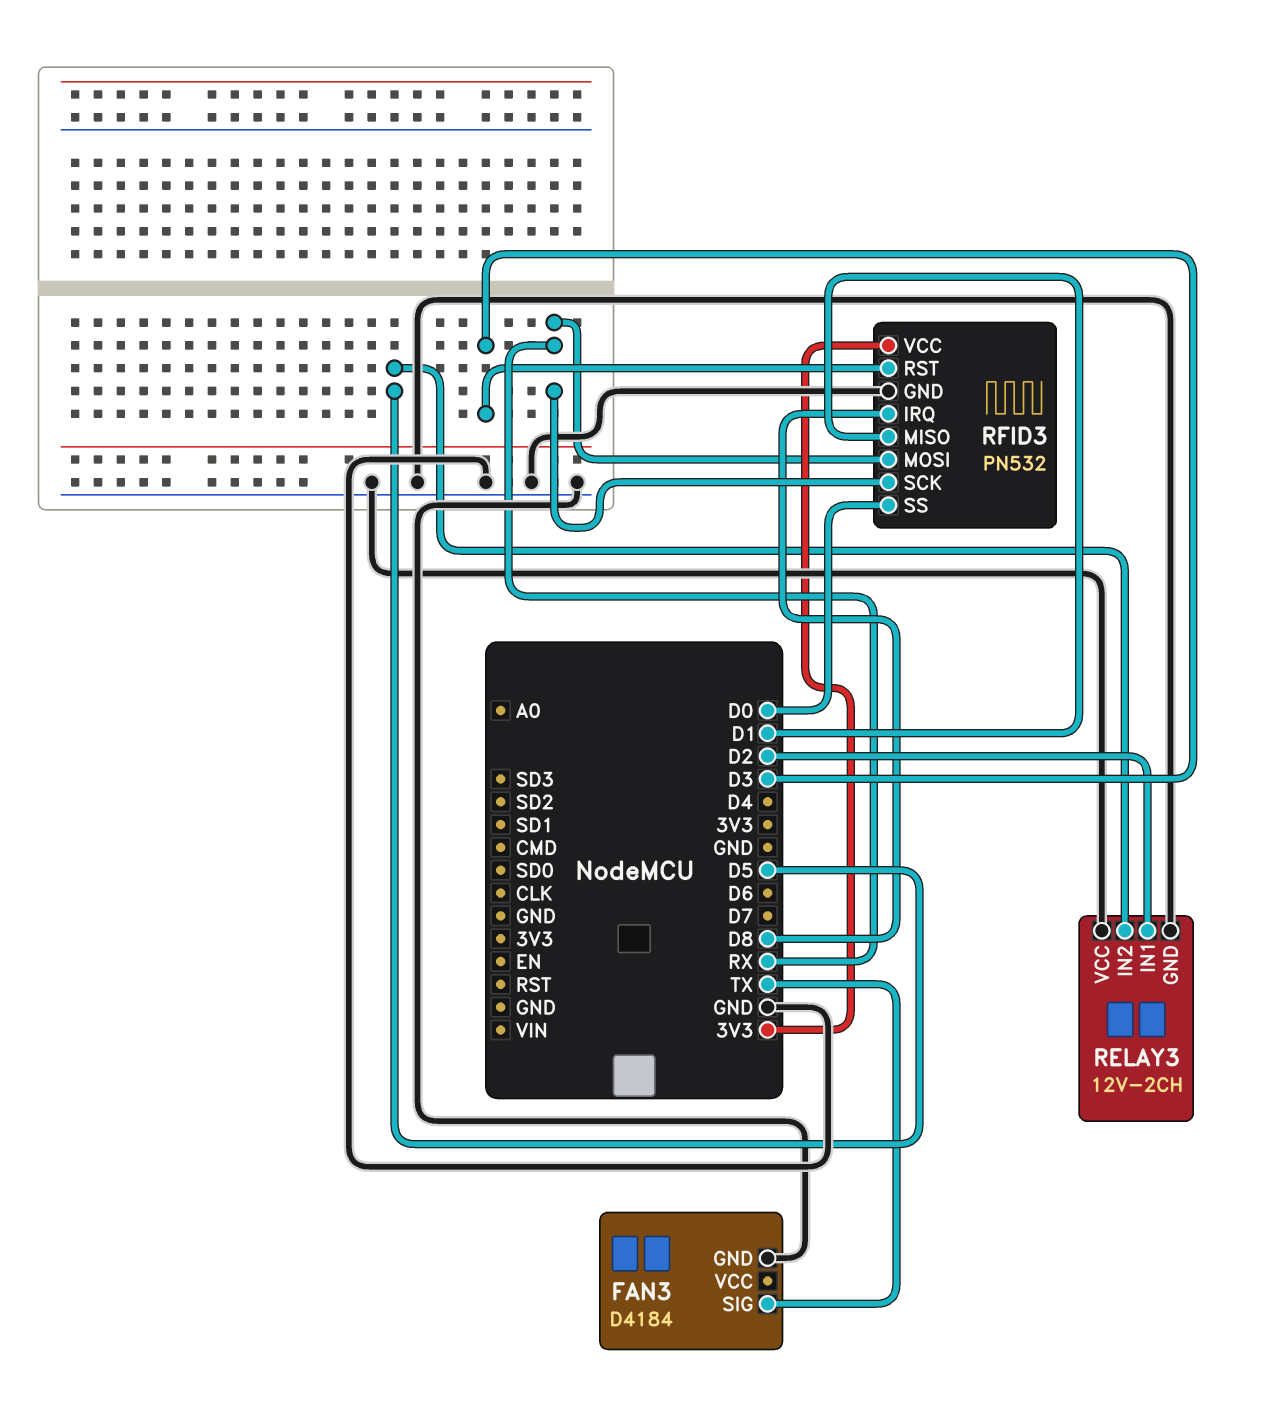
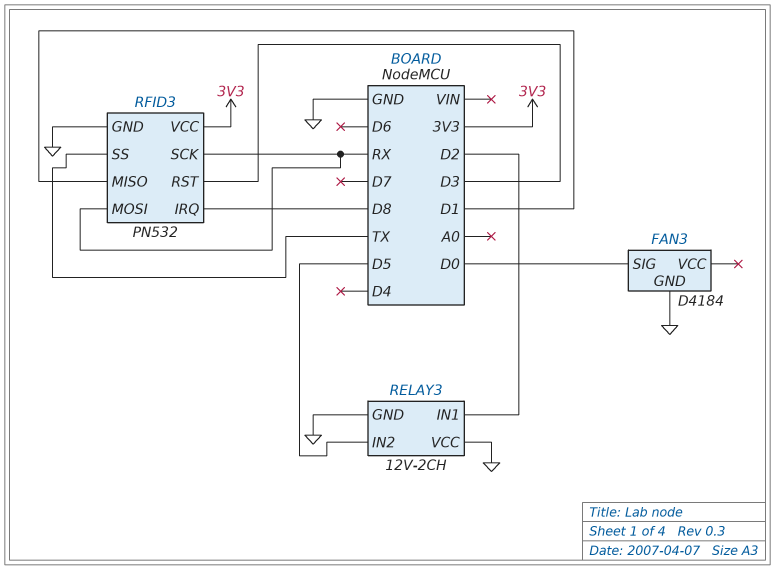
FAN3 pin SIG: TX -> D0
RFID3 pin SS: D0 -> TX

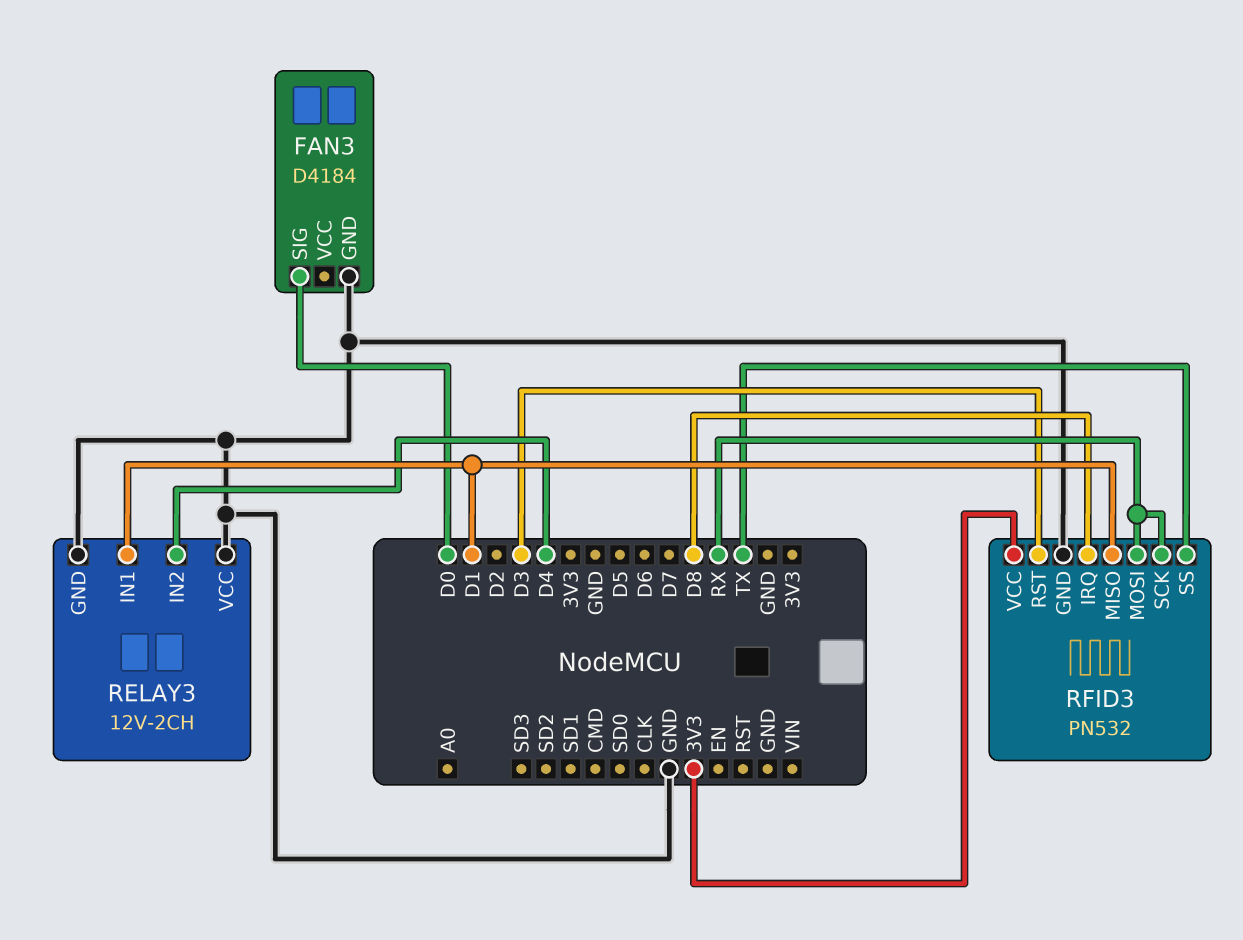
RELAY3 pin IN1: D2 -> D1
RELAY3 pin IN2: D5 -> D4

